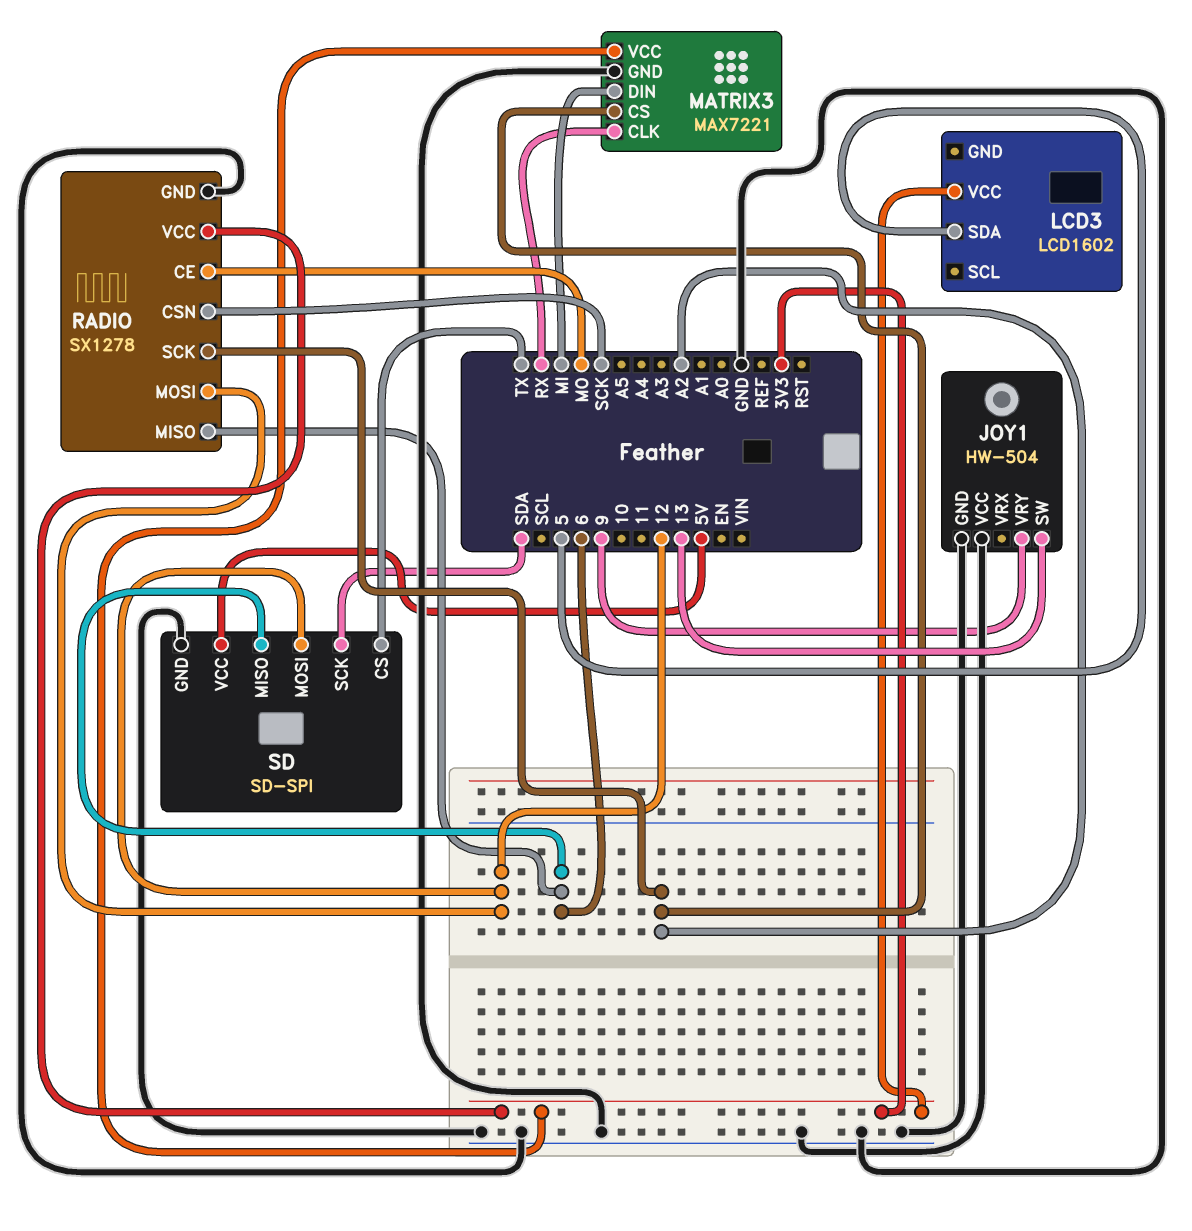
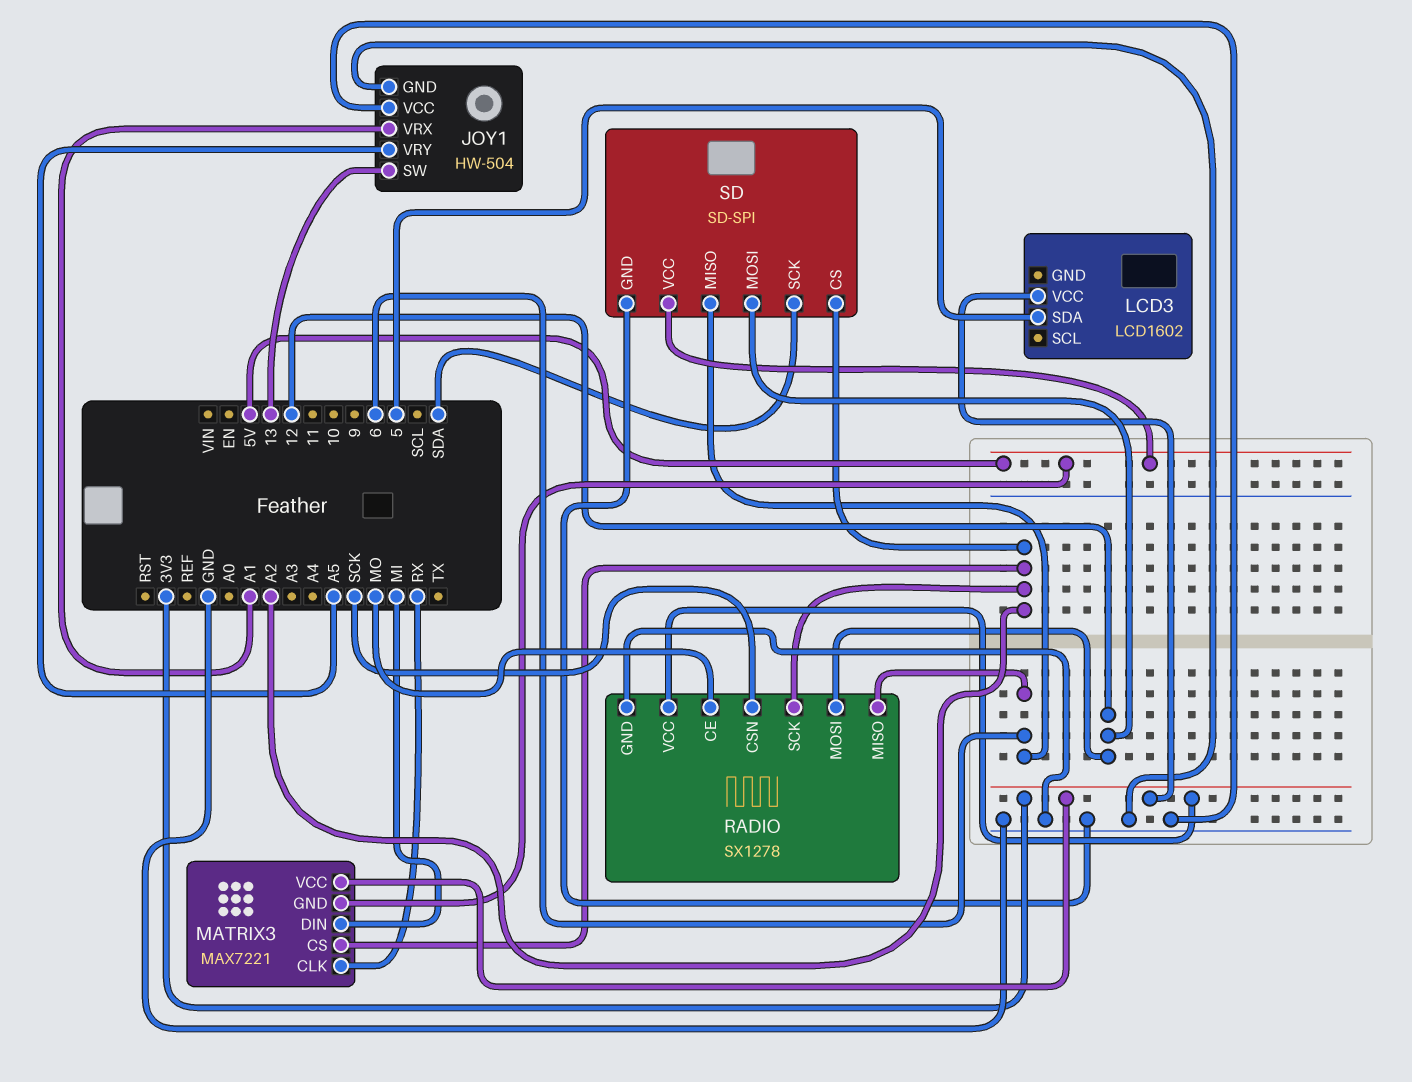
JOY1 pin VRX: none -> A1
JOY1 pin VRY: 9 -> A5
MATRIX3 pin GND: GND -> 5V
SD pin CS: TX -> A2

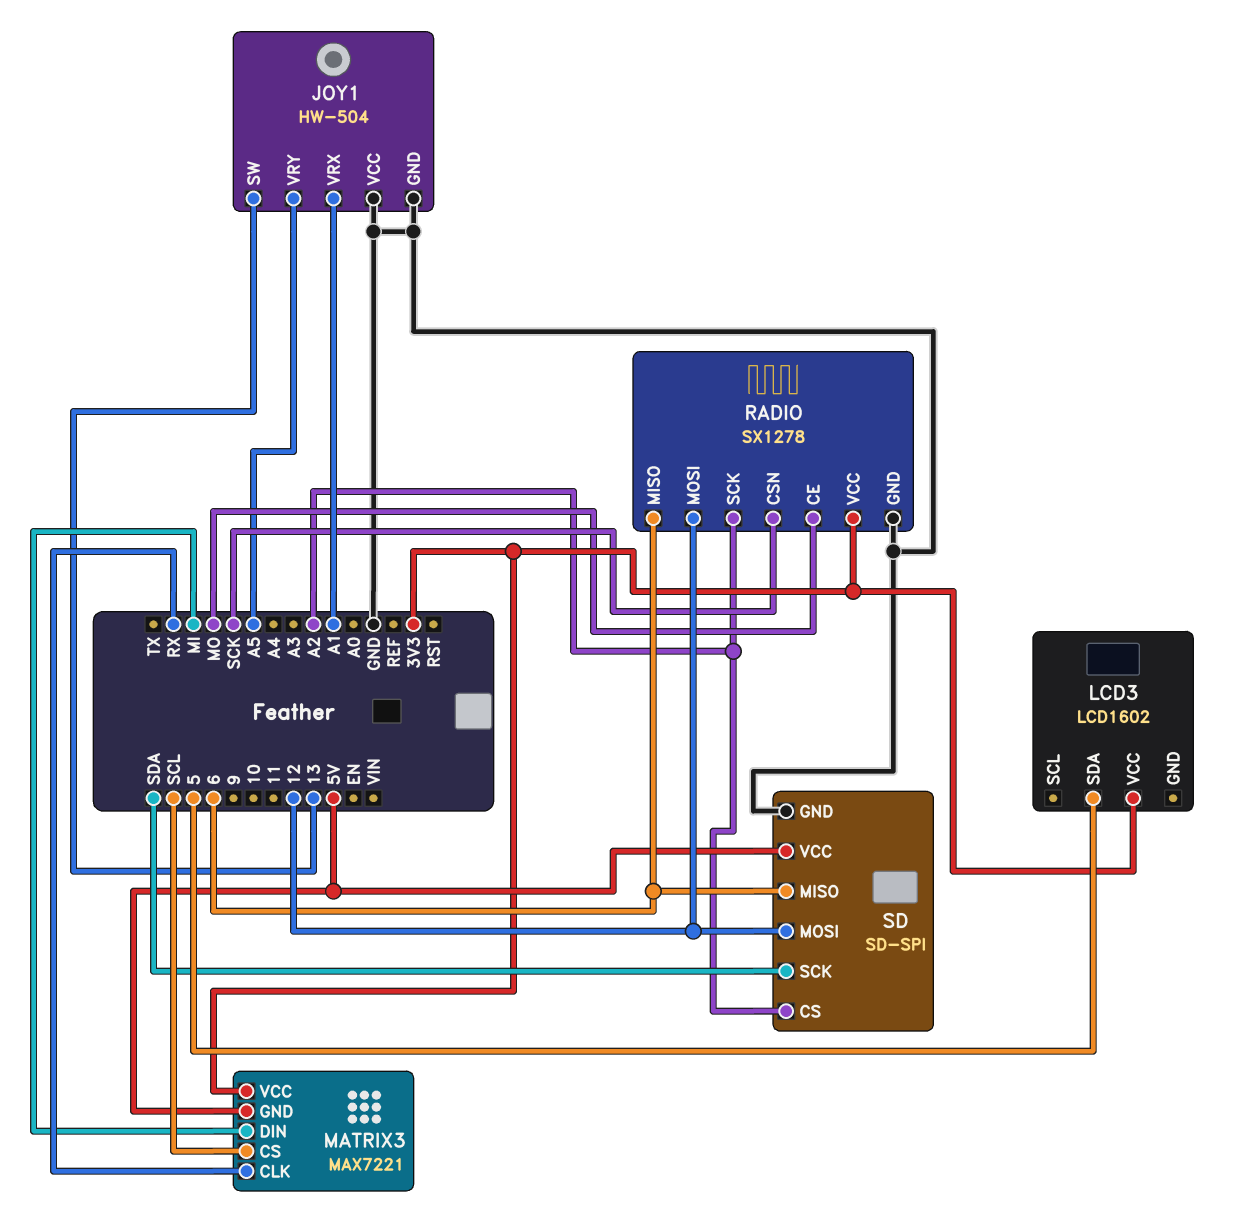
MATRIX3 pin CS: A2 -> SCL

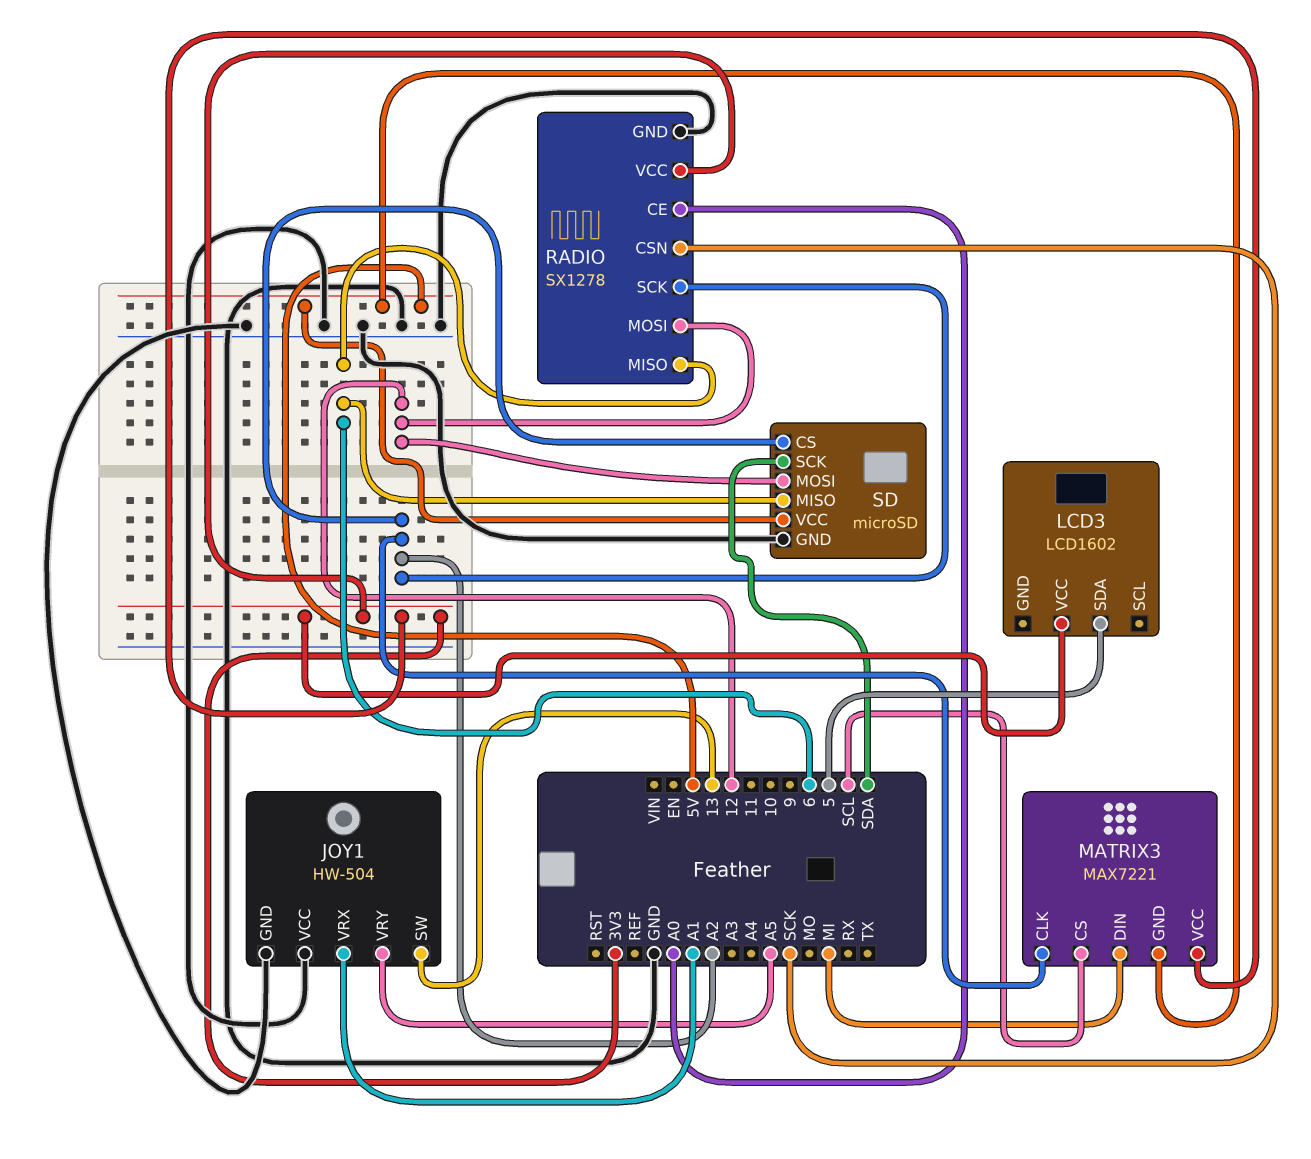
MATRIX3 pin CLK: RX -> A2
RADIO pin CE: MO -> A0
SD: SD-SPI -> microSD

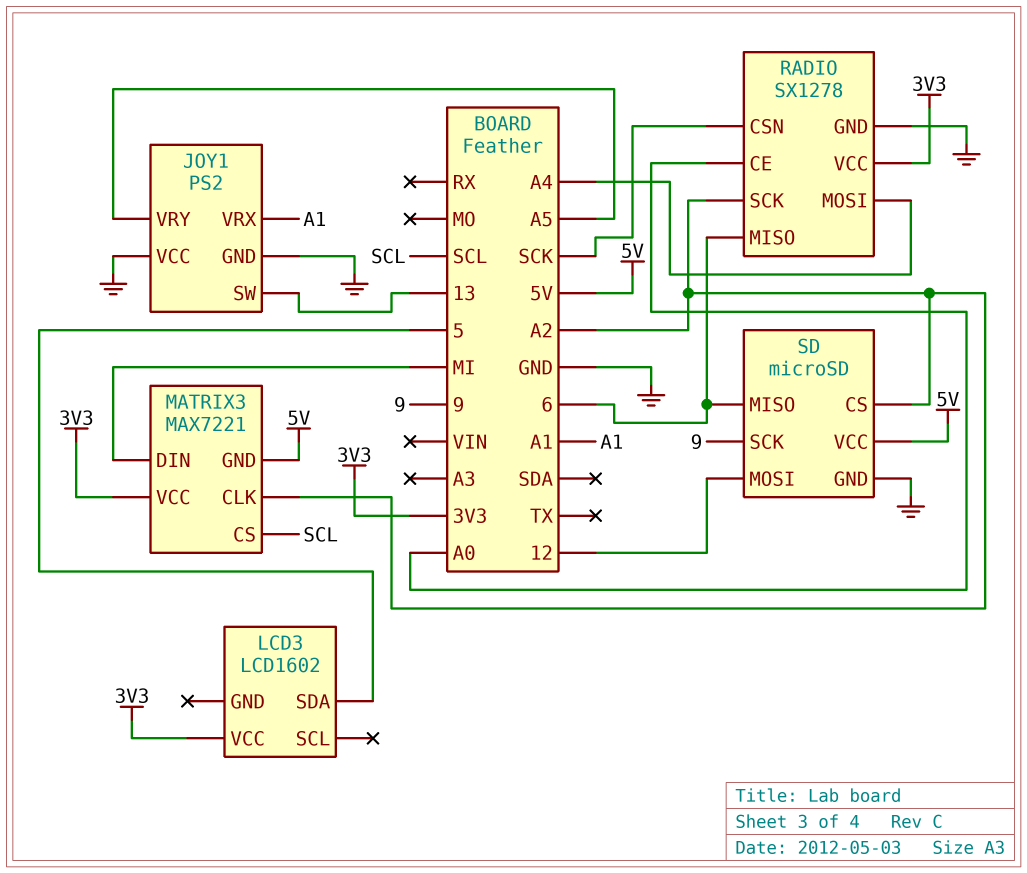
JOY1: HW-504 -> PS2
RADIO pin MOSI: 12 -> A4
SD pin SCK: SDA -> 9

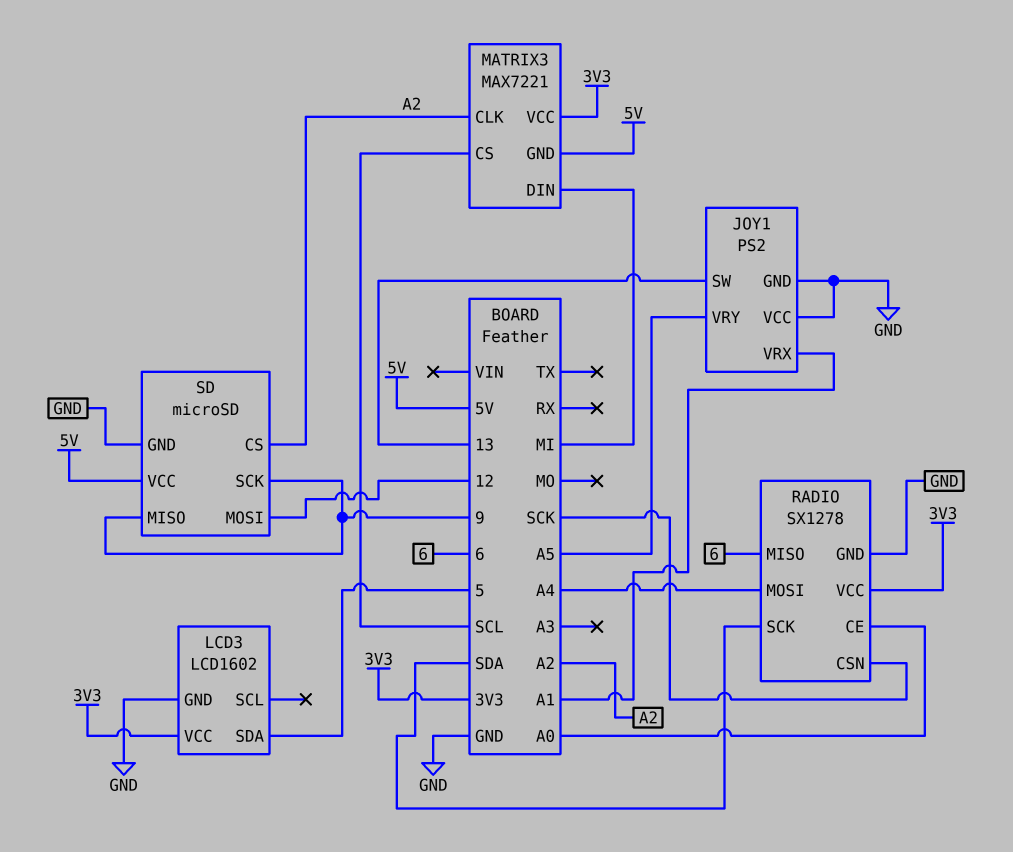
LCD3 pin GND: none -> GND
RADIO pin SCK: A2 -> SDA
SD pin MISO: 6 -> 9

